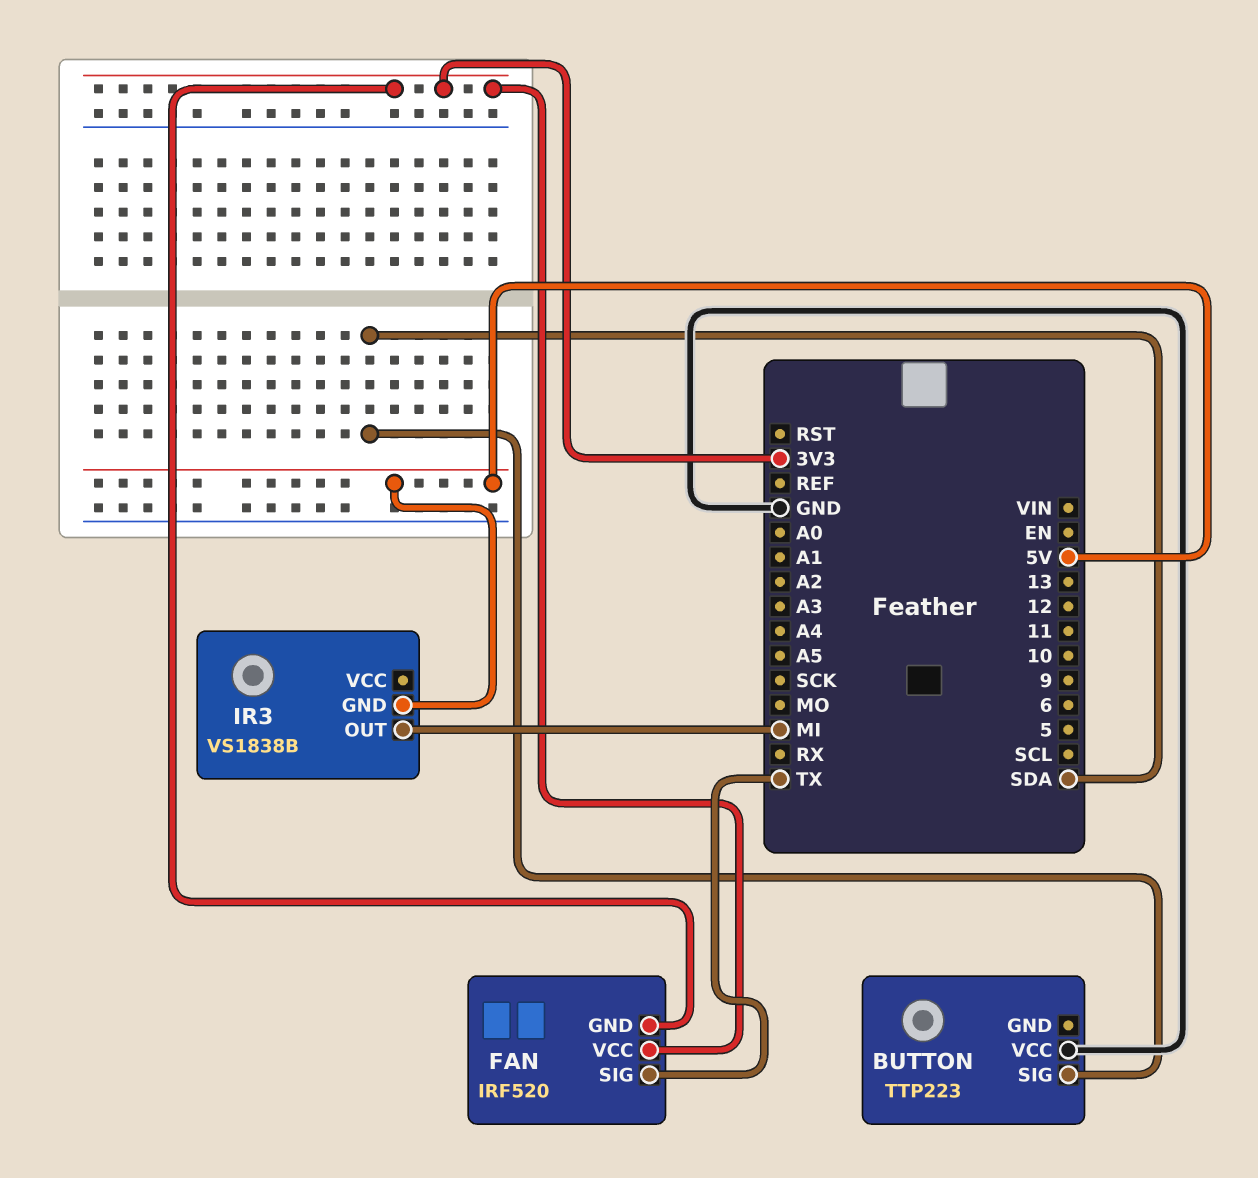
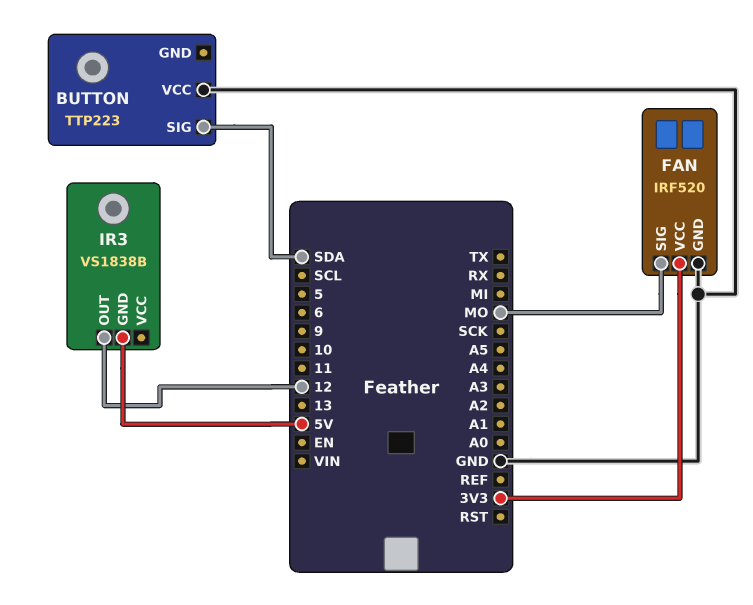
FAN pin GND: 3V3 -> GND
FAN pin SIG: TX -> MO
IR3 pin OUT: MI -> 12

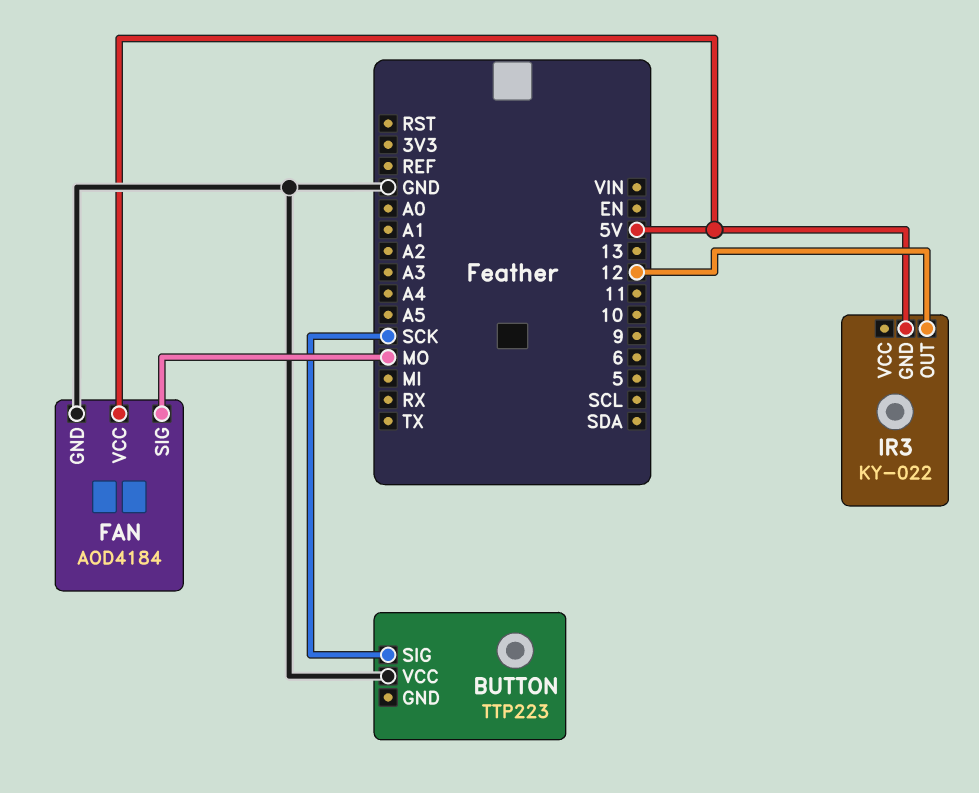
BUTTON pin SIG: SDA -> SCK
FAN: IRF520 -> AOD4184
FAN pin VCC: 3V3 -> 5V
IR3: VS1838B -> KY-022

